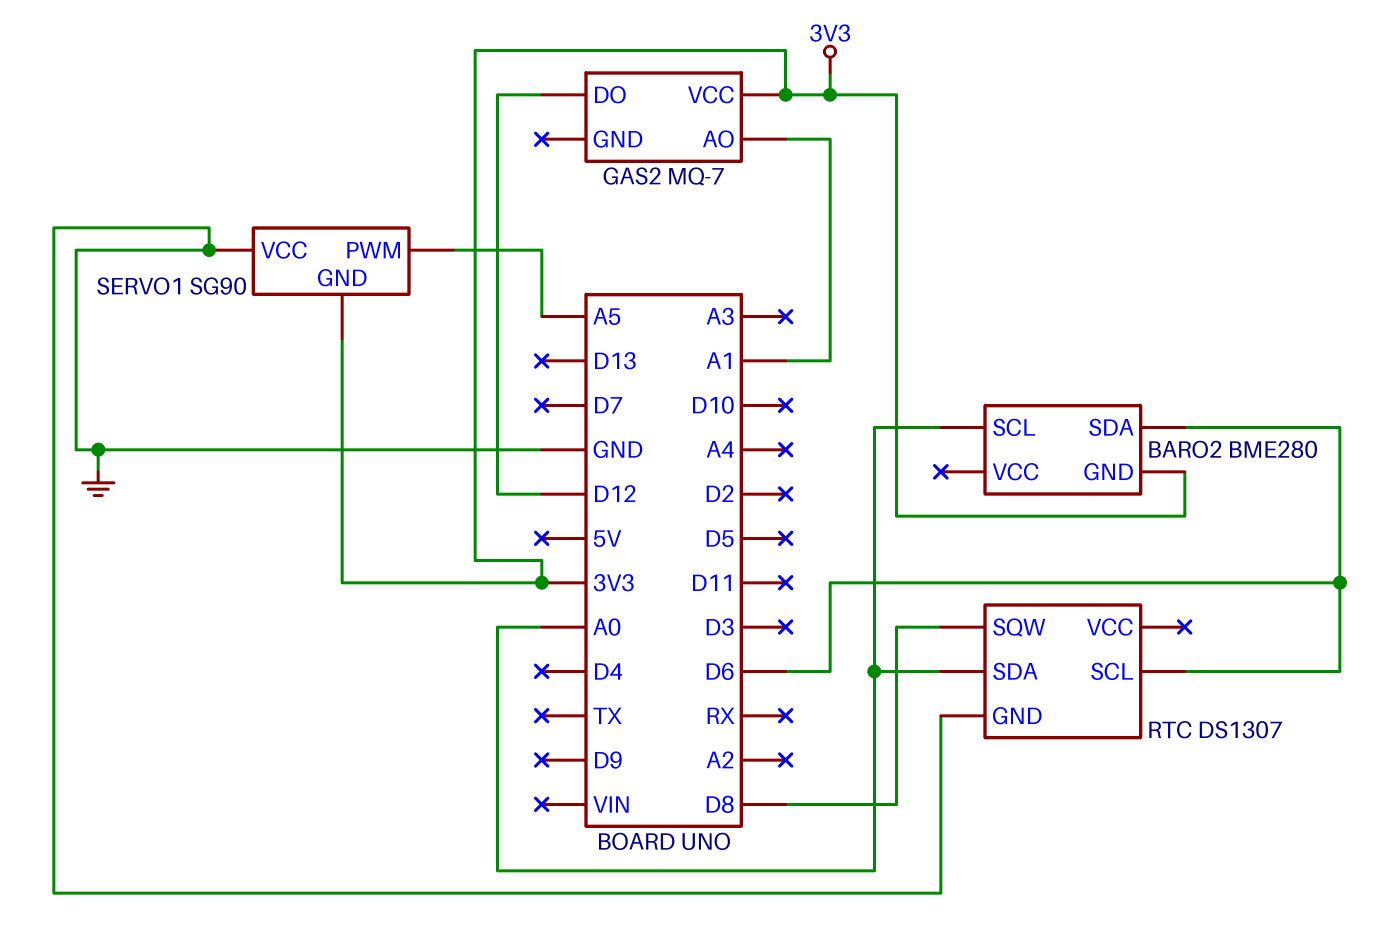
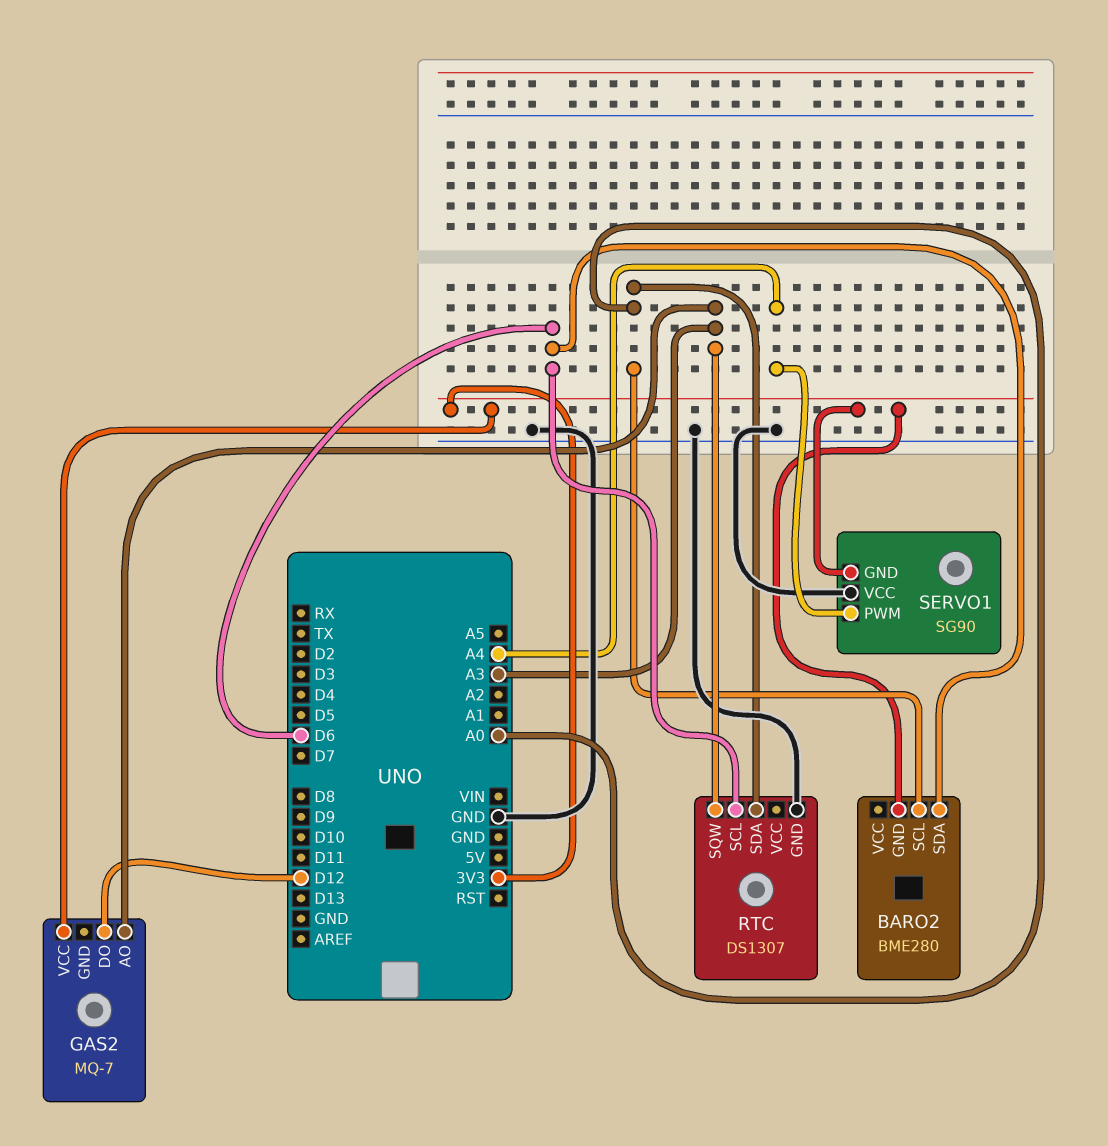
GAS2 pin AO: A1 -> A3
RTC pin SQW: D8 -> A3
SERVO1 pin PWM: A5 -> A4

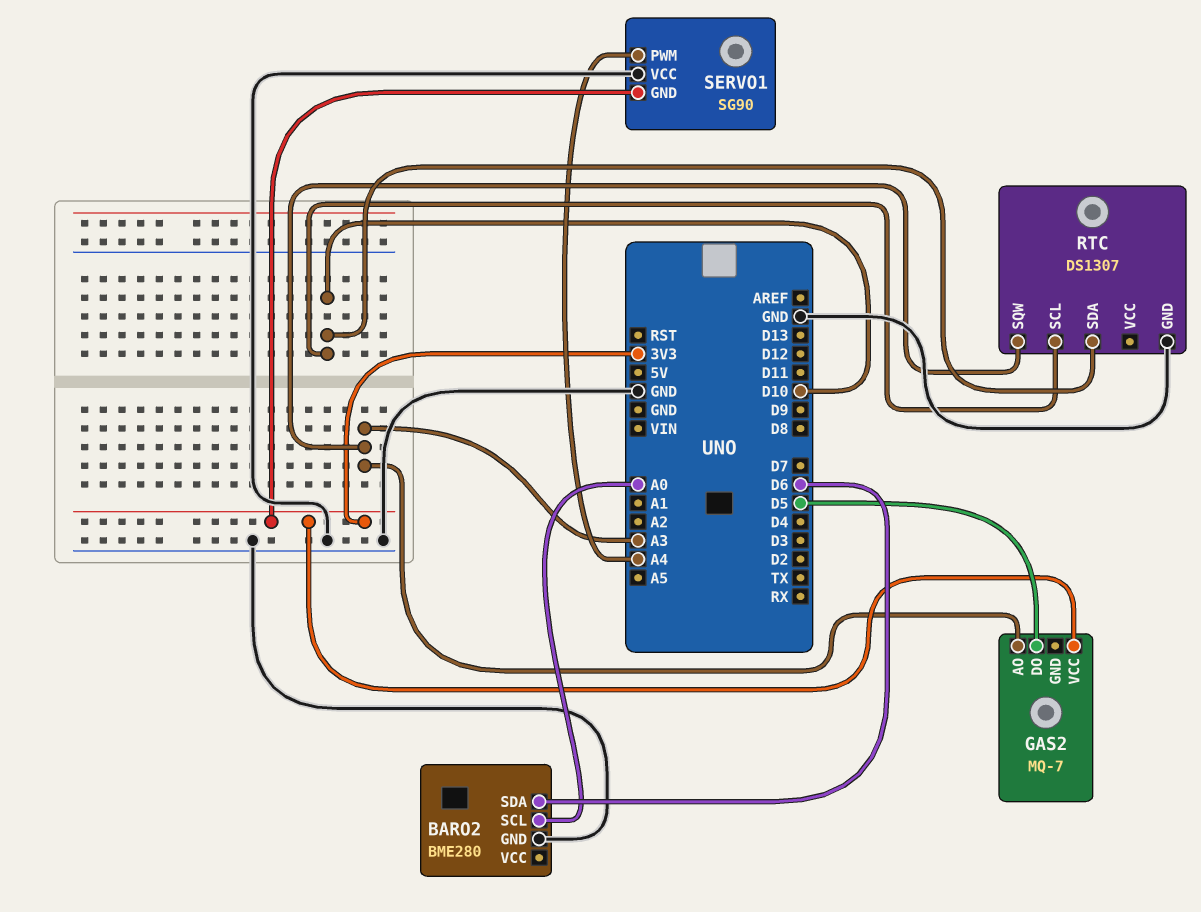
BARO2 pin GND: 3V3 -> GND
GAS2 pin DO: D12 -> D5
RTC pin SCL: D6 -> D10
RTC pin SDA: A0 -> D10

